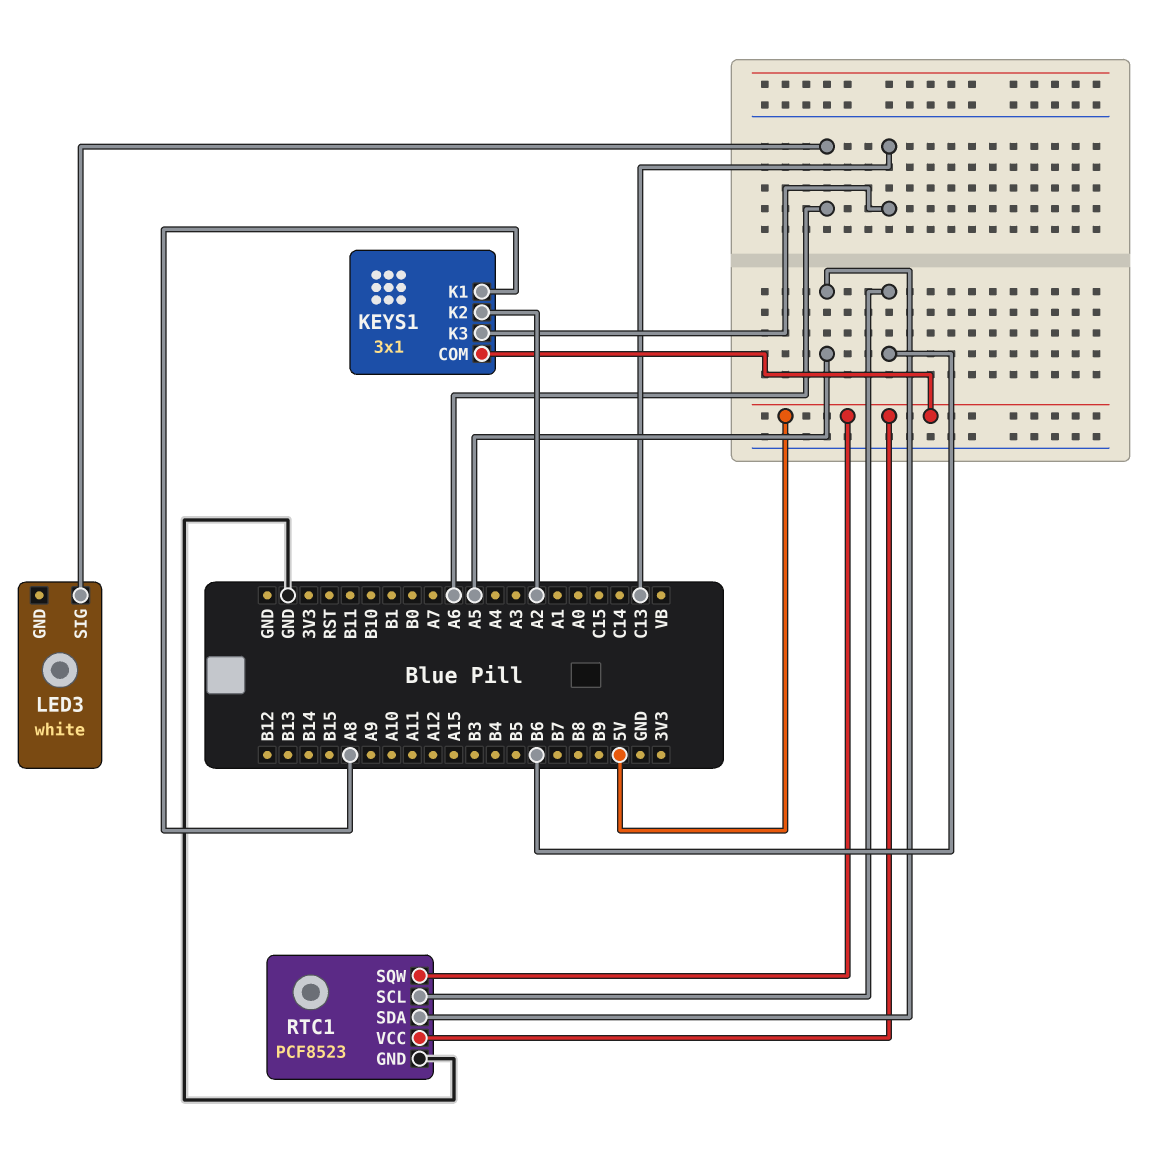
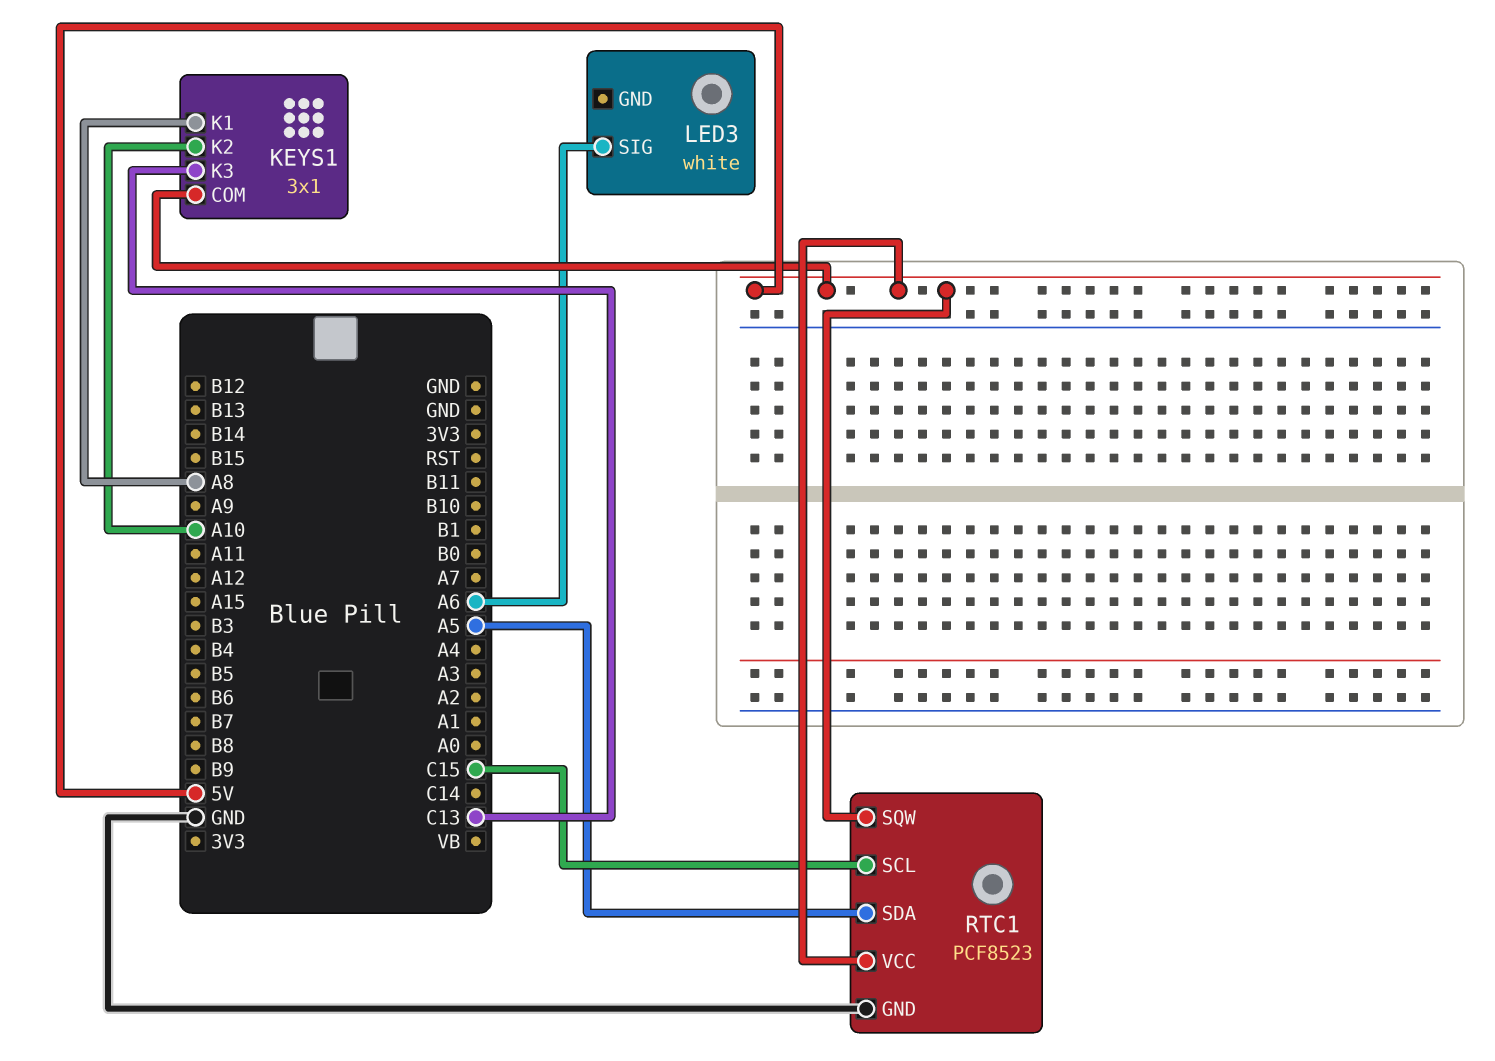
KEYS1 pin K2: A2 -> A10
RTC1 pin SCL: B6 -> C15

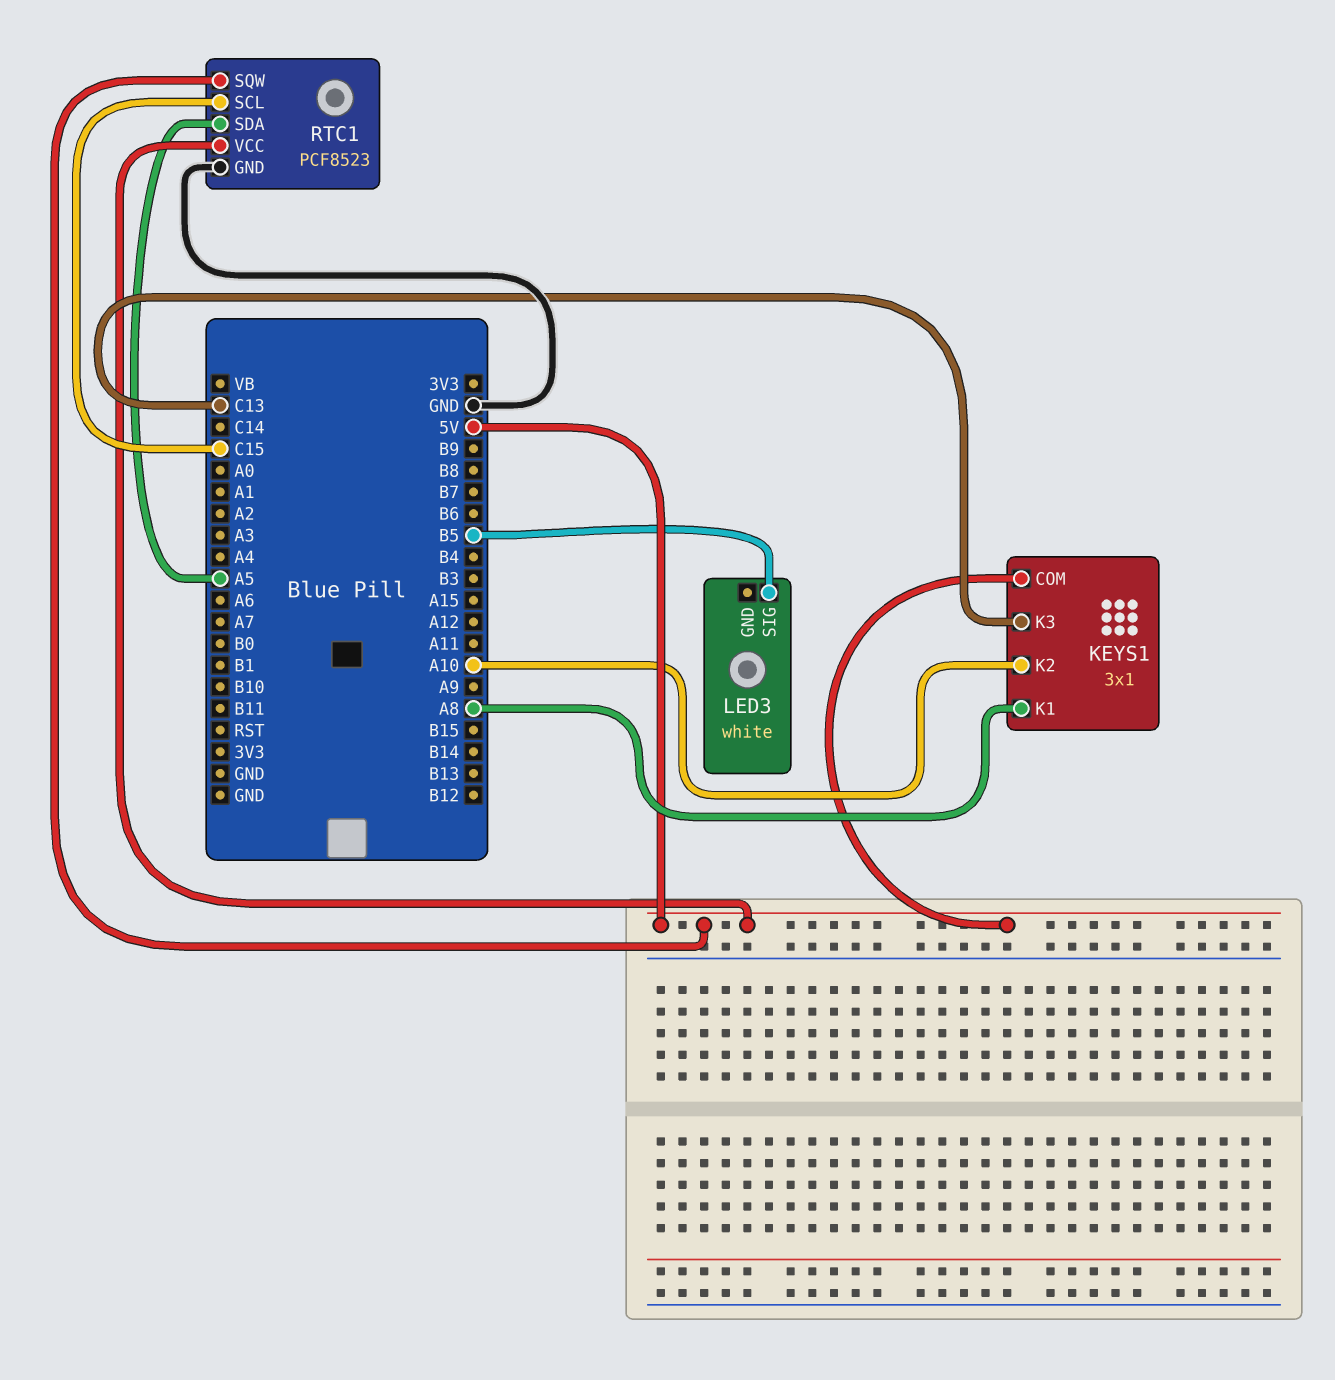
LED3 pin SIG: A6 -> B5

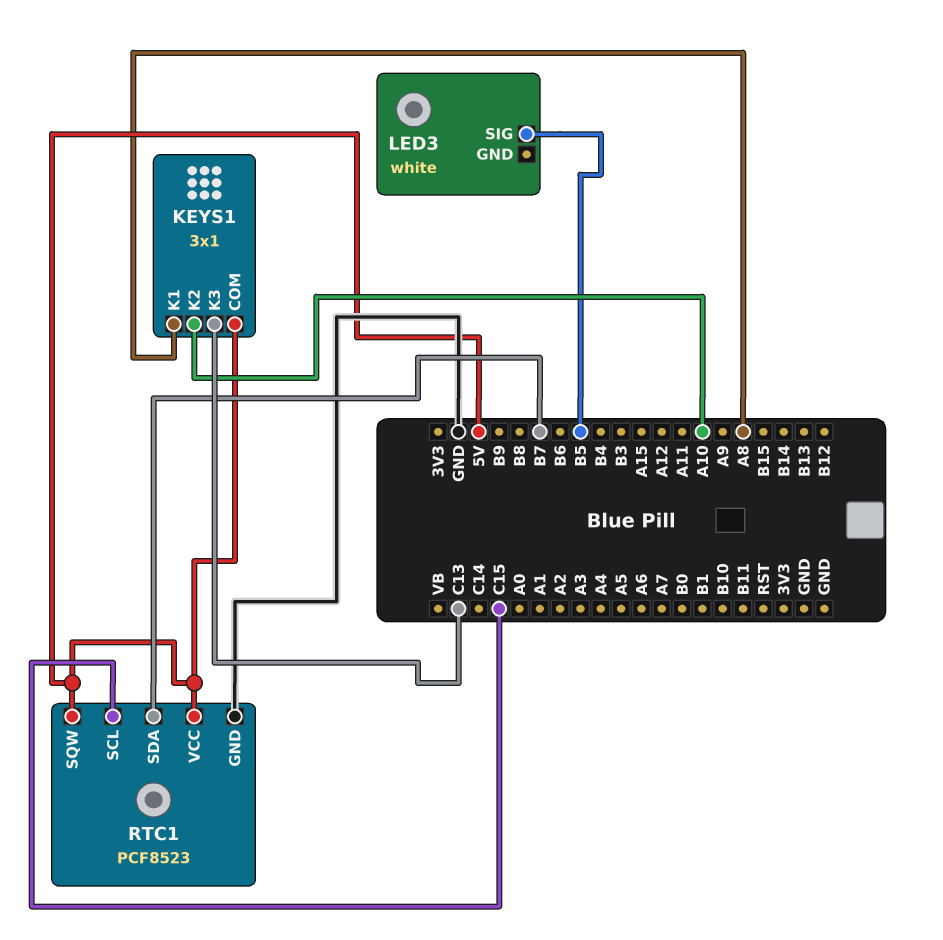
RTC1 pin SDA: A5 -> B7

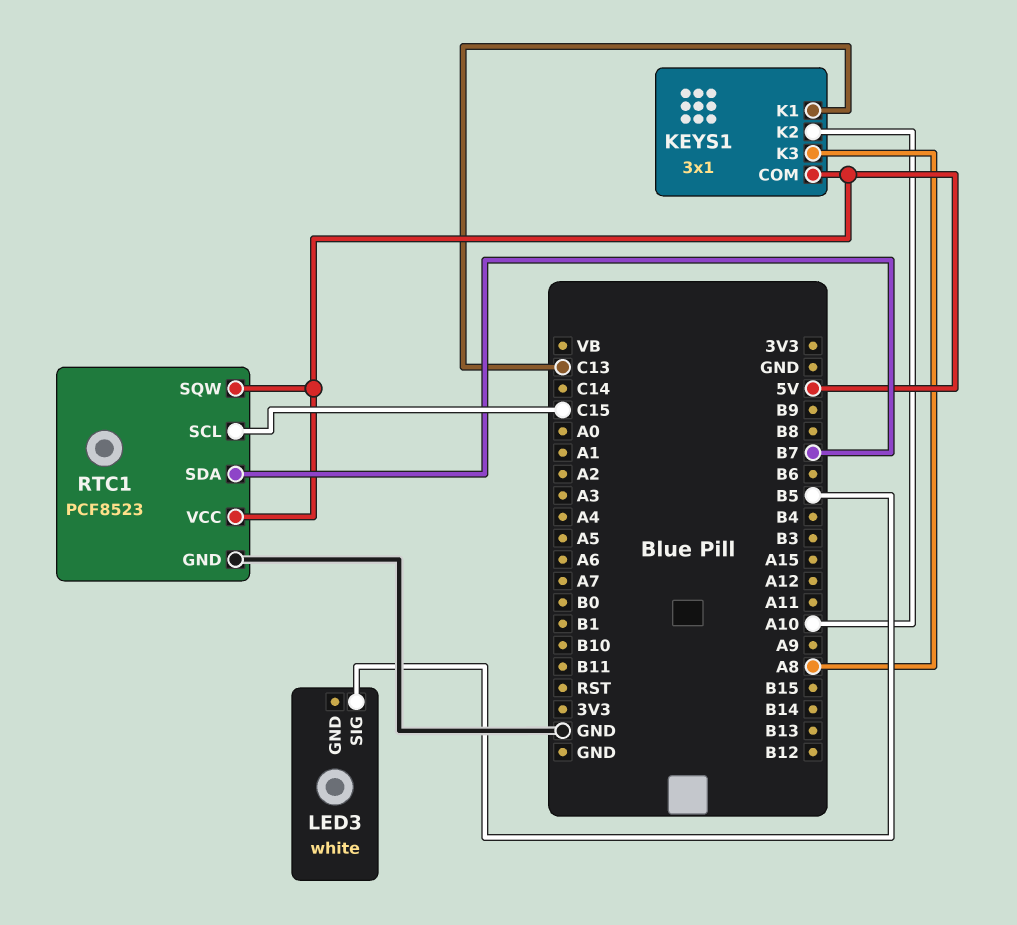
KEYS1 pin K1: A8 -> C13
KEYS1 pin K3: C13 -> A8

